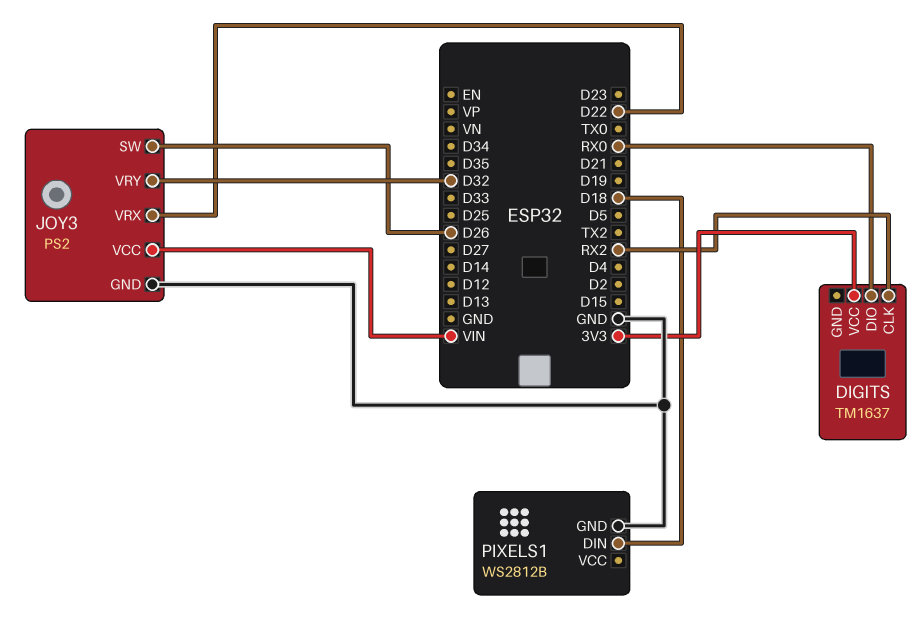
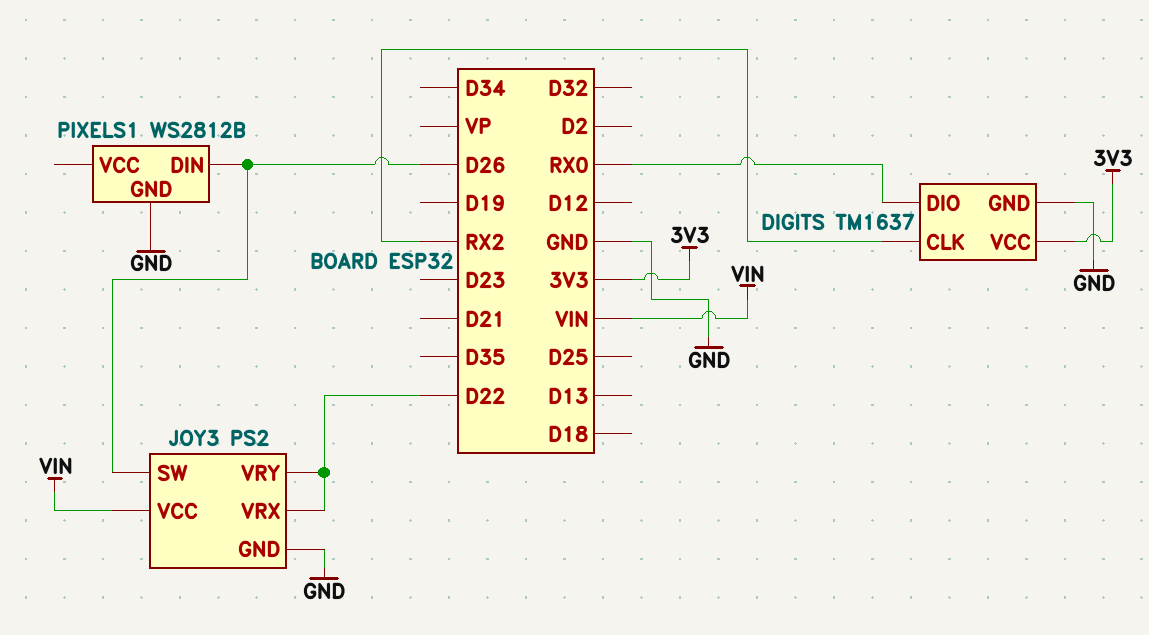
DIGITS pin GND: none -> GND
JOY3 pin VRY: D32 -> D22
PIXELS1 pin DIN: D18 -> D26

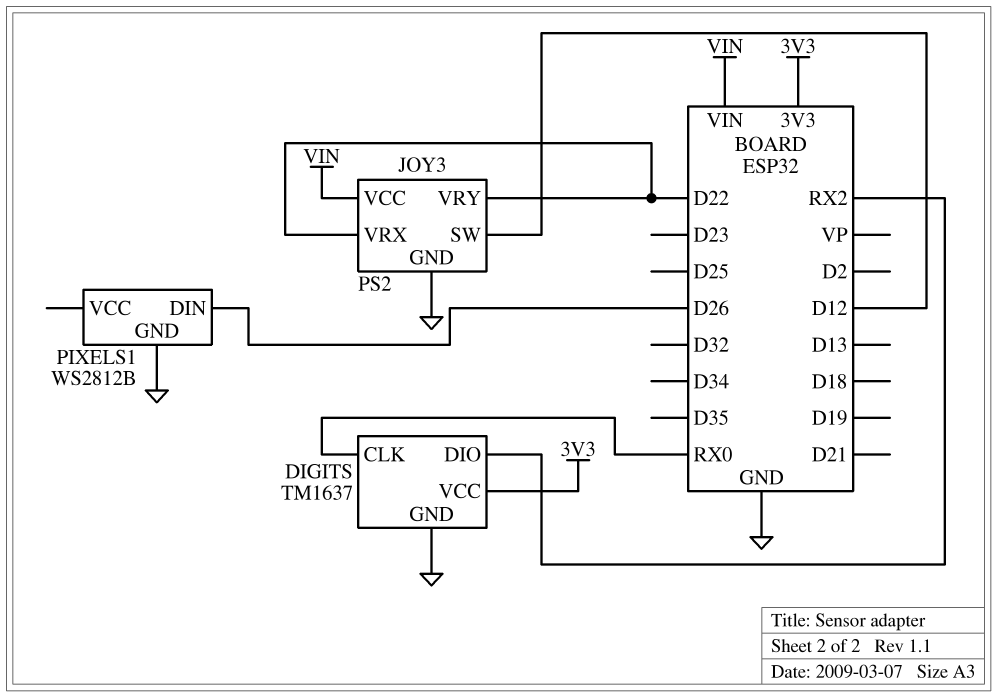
DIGITS pin CLK: RX2 -> RX0
DIGITS pin DIO: RX0 -> RX2
JOY3 pin SW: D26 -> D12

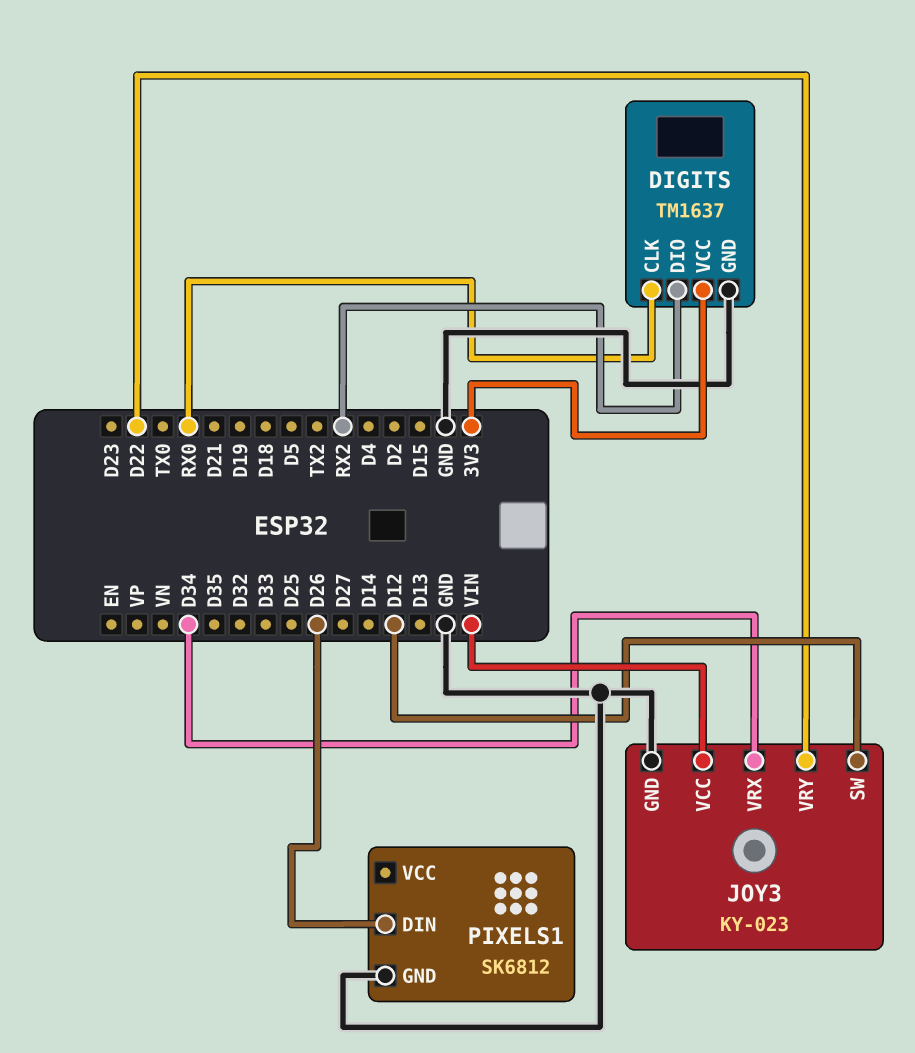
JOY3: PS2 -> KY-023
JOY3 pin VRX: D22 -> D34
PIXELS1: WS2812B -> SK6812

